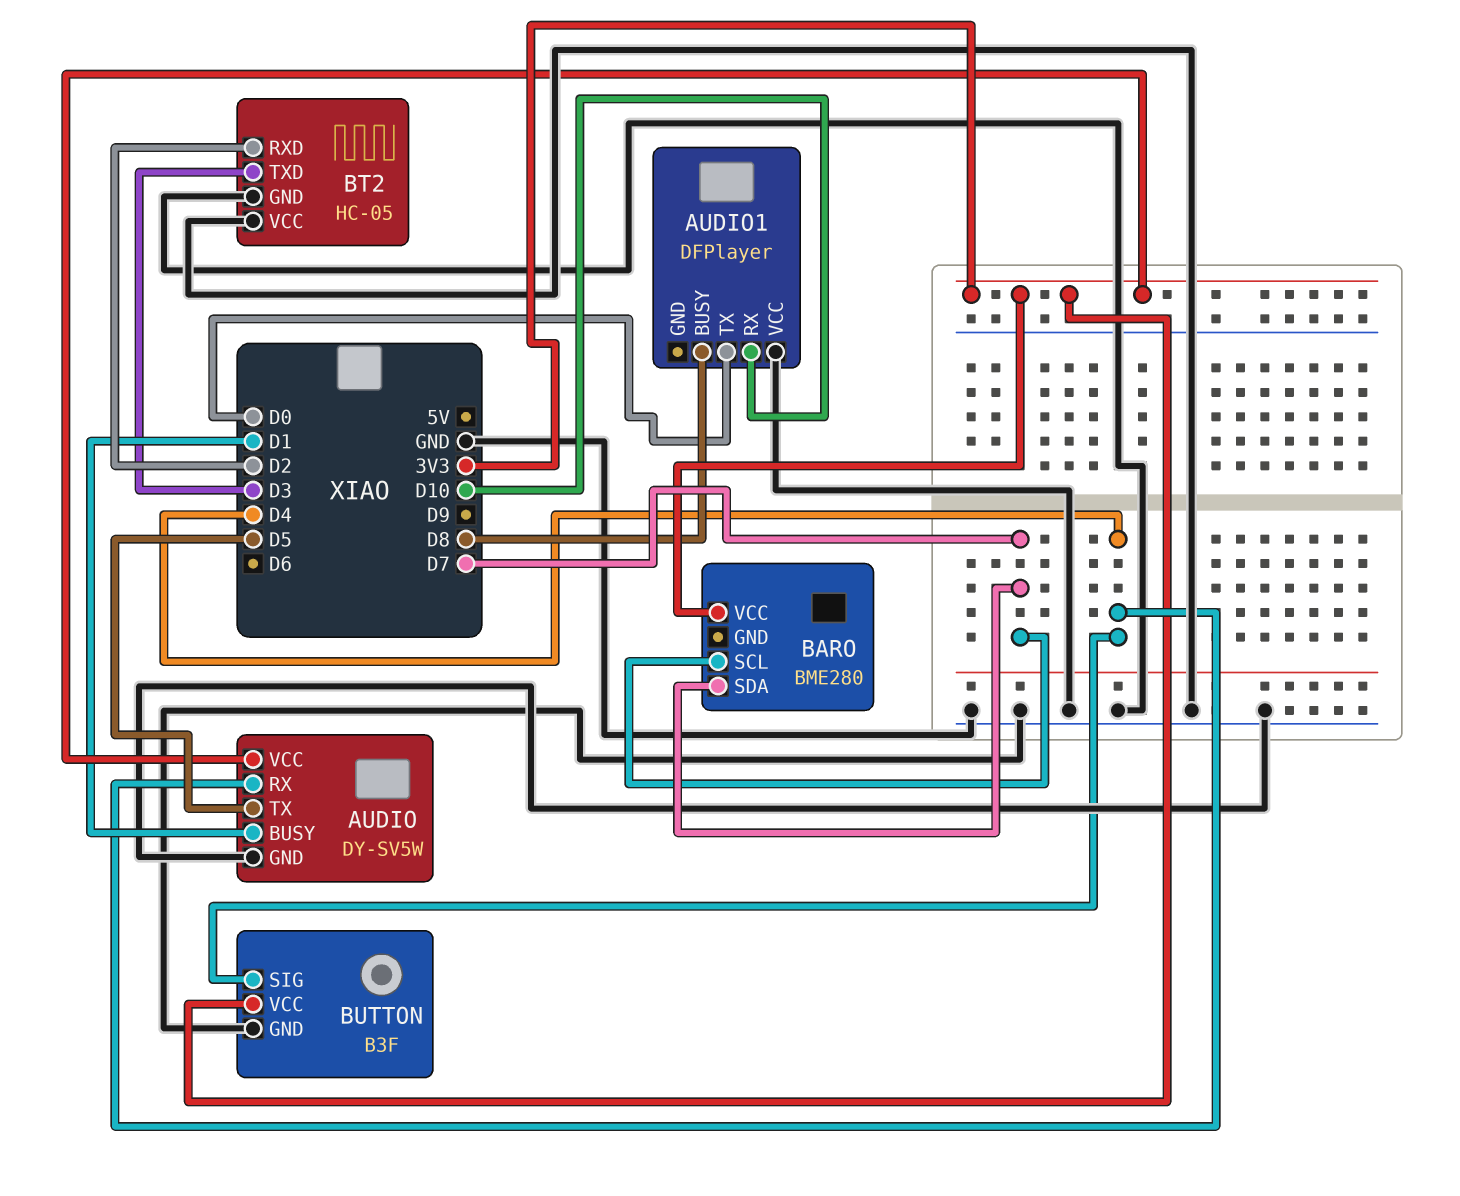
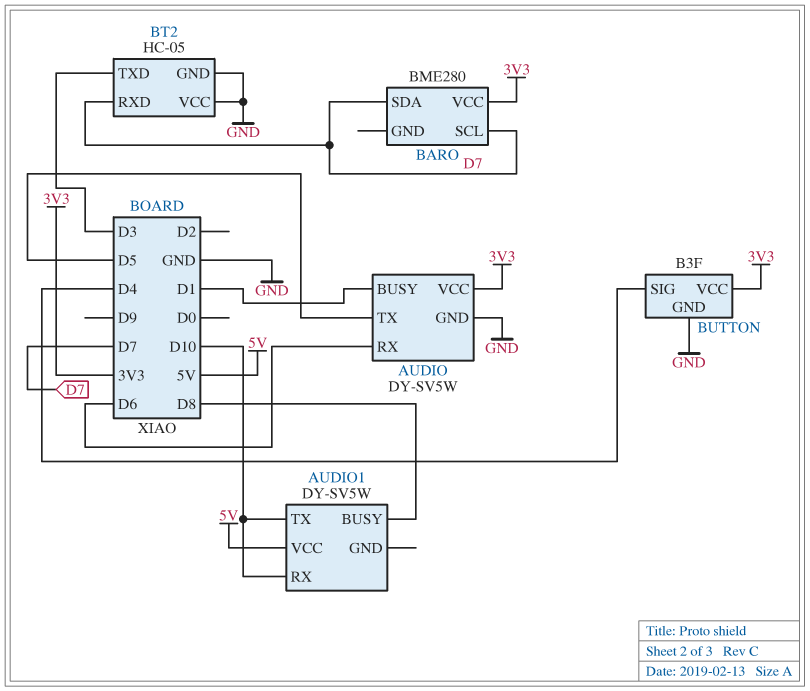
AUDIO pin RX: D4 -> D6
AUDIO1: DFPlayer -> DY-SV5W
AUDIO1 pin TX: D0 -> D10
AUDIO1 pin VCC: GND -> 5V
BT2 pin RXD: D2 -> D7

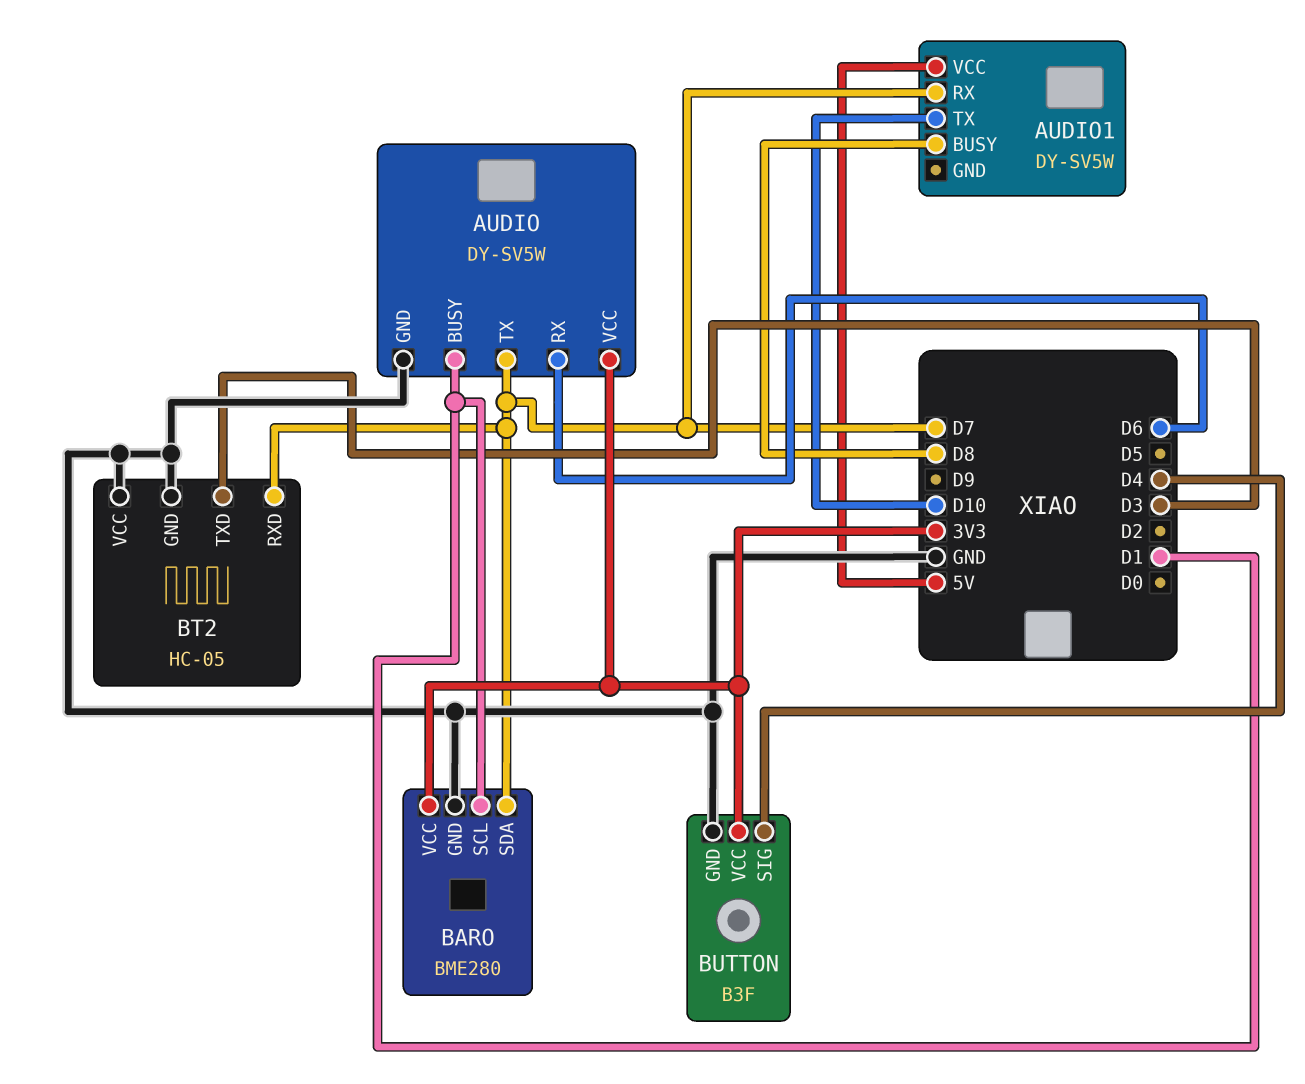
AUDIO pin TX: D5 -> D7
AUDIO1 pin RX: D10 -> D7
BARO pin GND: none -> GND
BARO pin SCL: D7 -> D1

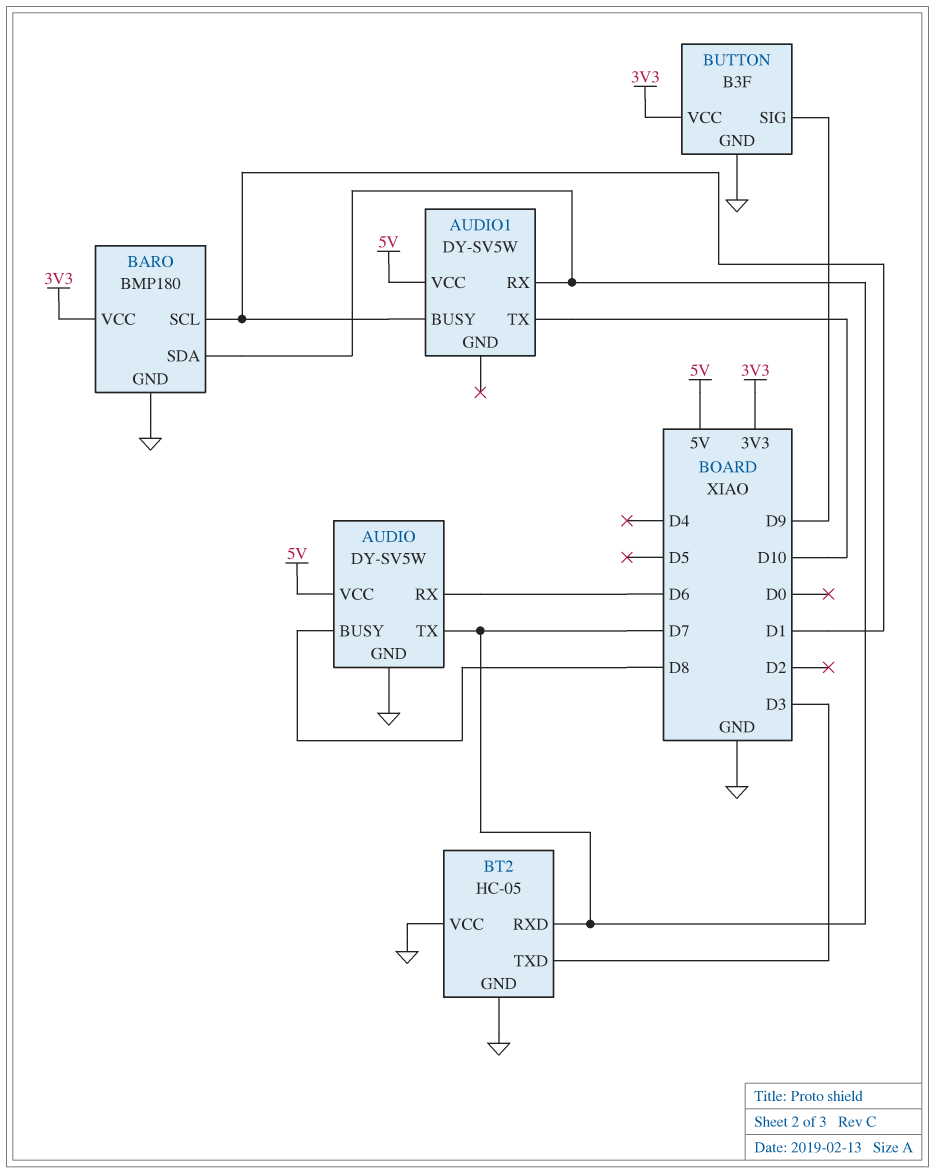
AUDIO pin BUSY: D1 -> D8
AUDIO pin VCC: 3V3 -> 5V
AUDIO1 pin BUSY: D8 -> D1
BARO: BME280 -> BMP180
BUTTON pin SIG: D4 -> D9

